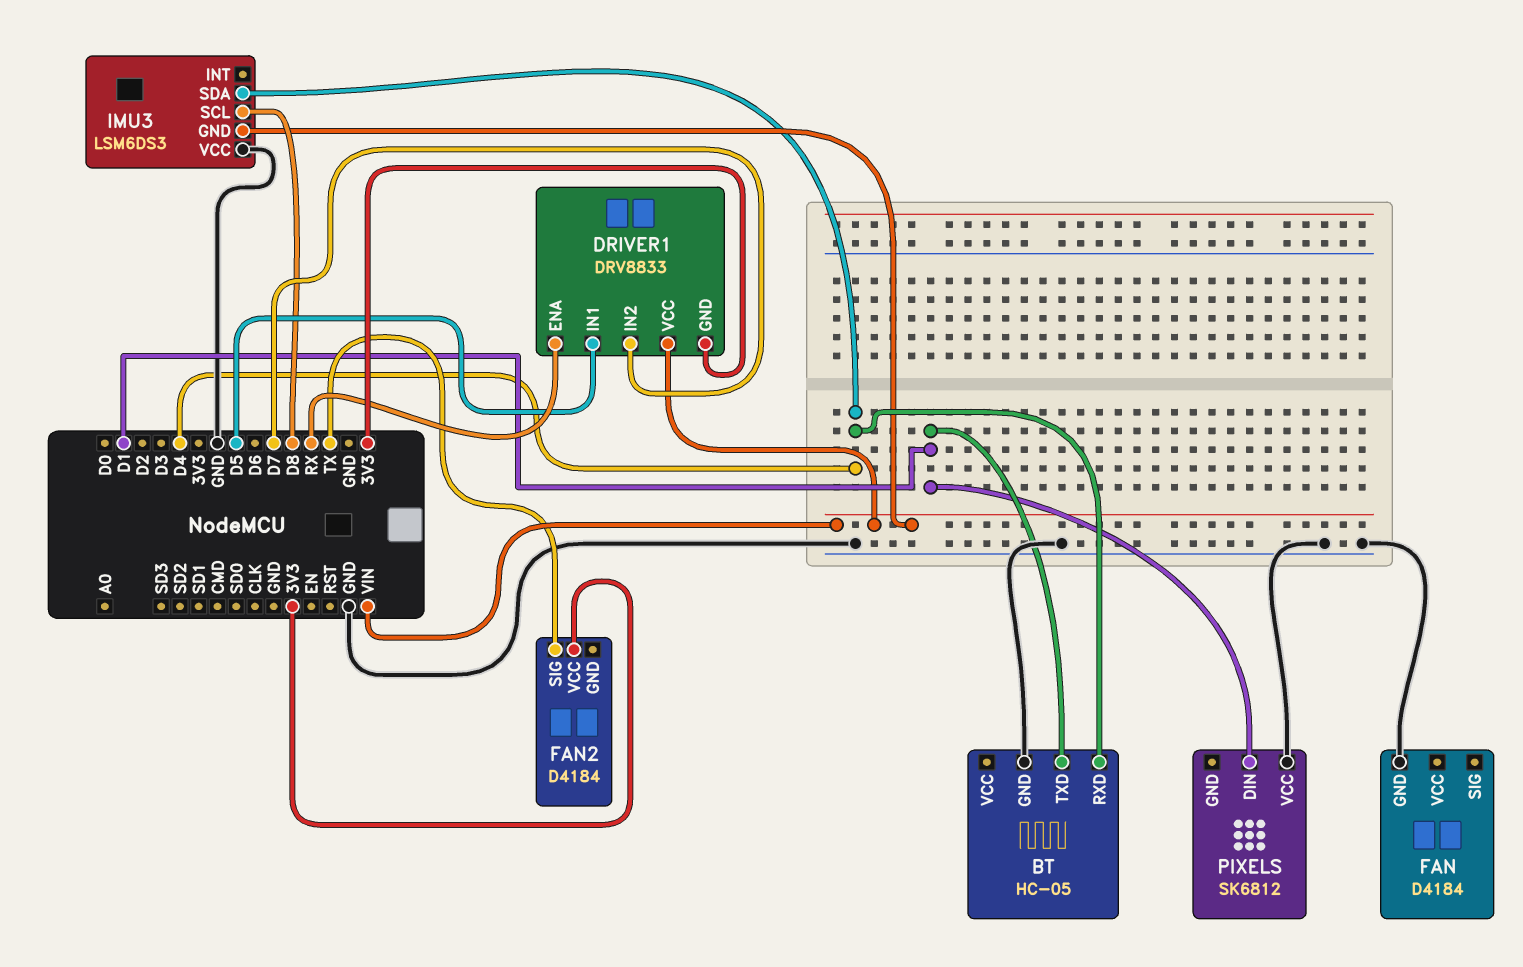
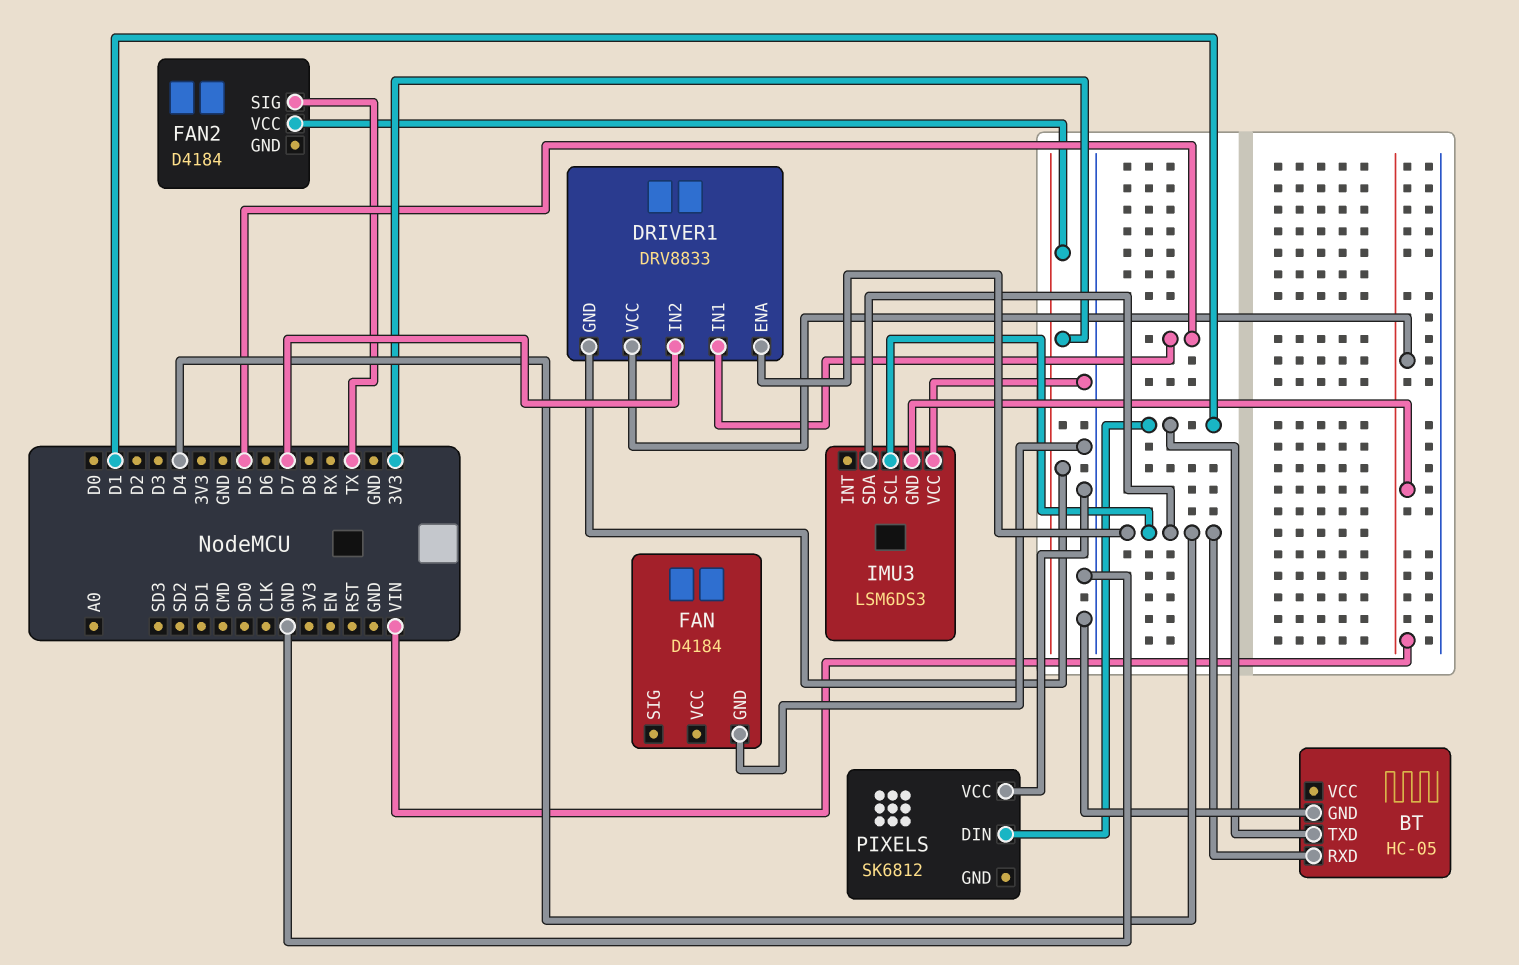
DRIVER1 pin ENA: RX -> D4
IMU3 pin SCL: D8 -> D4

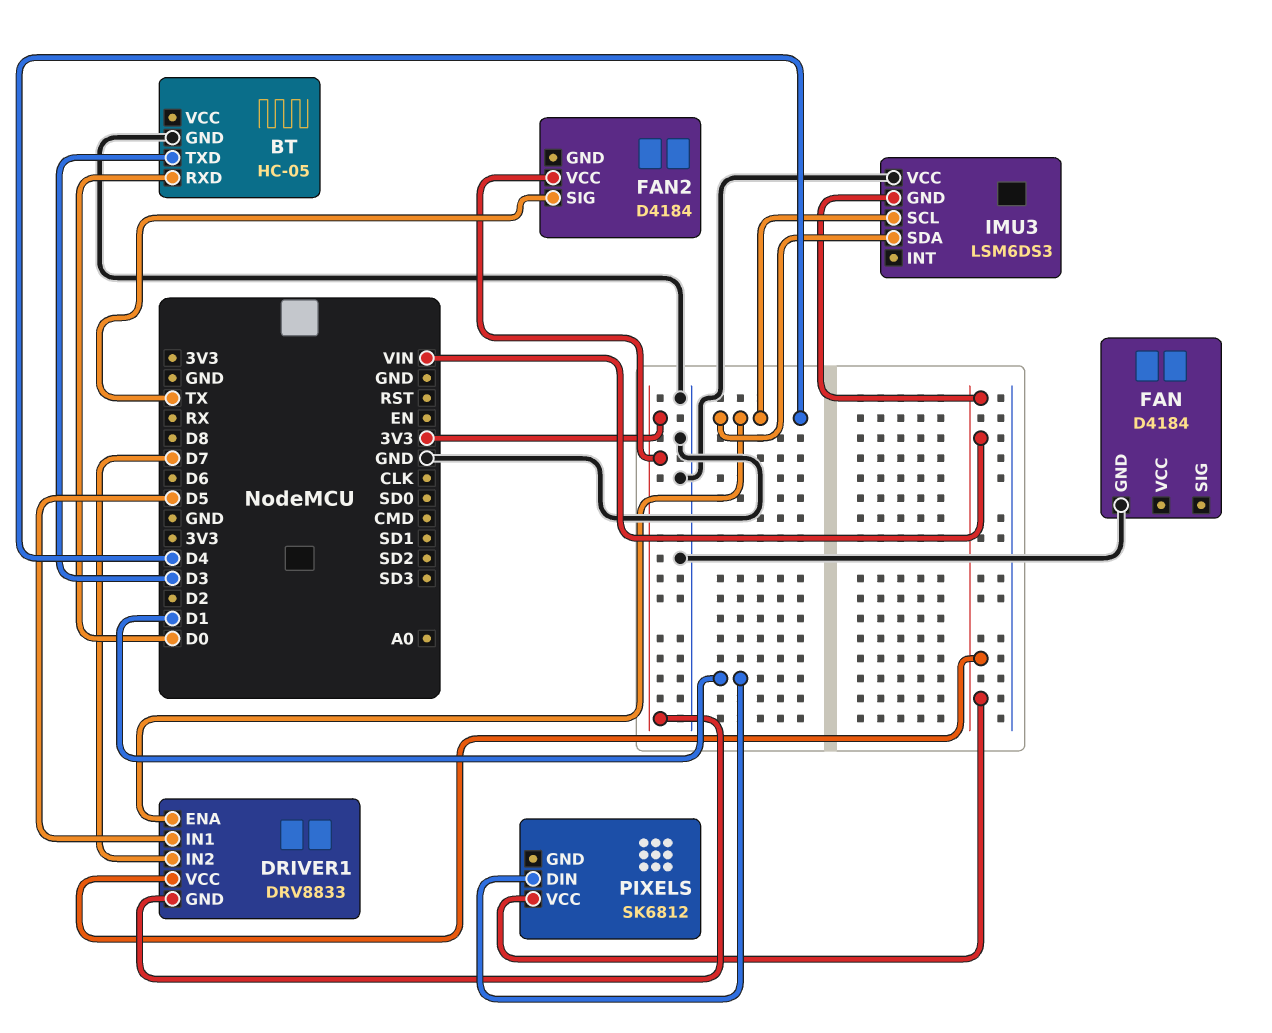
BT pin RXD: D4 -> D0
BT pin TXD: D1 -> D3
PIXELS pin VCC: GND -> VIN

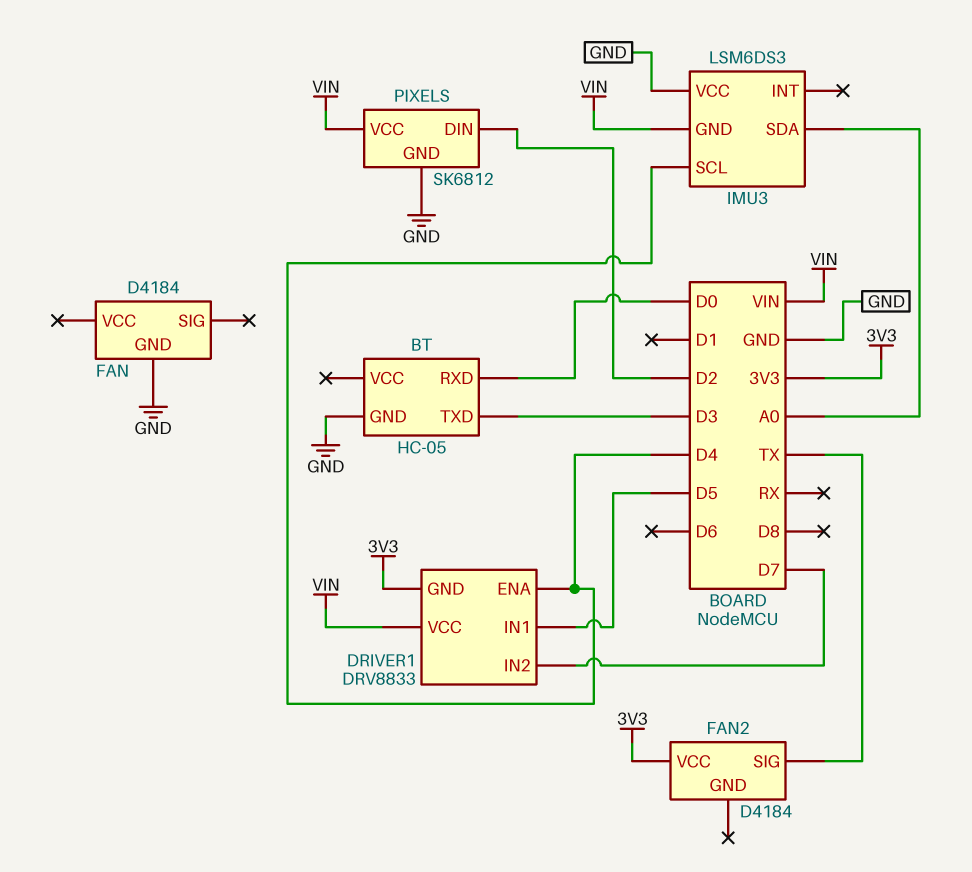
IMU3 pin SDA: D4 -> A0
PIXELS pin DIN: D1 -> D2
PIXELS pin GND: none -> GND

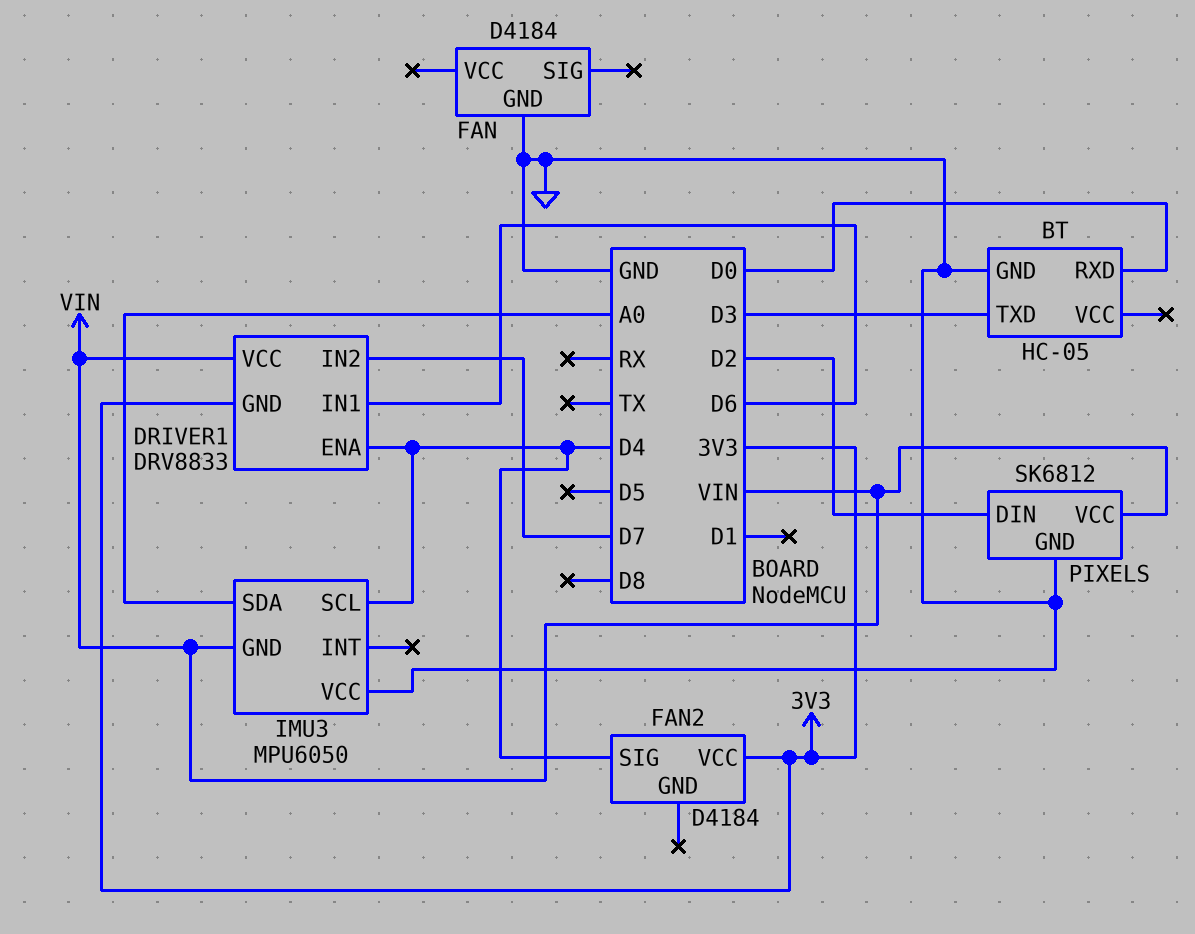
DRIVER1 pin IN1: D5 -> D6
FAN2 pin SIG: TX -> D4
IMU3: LSM6DS3 -> MPU6050

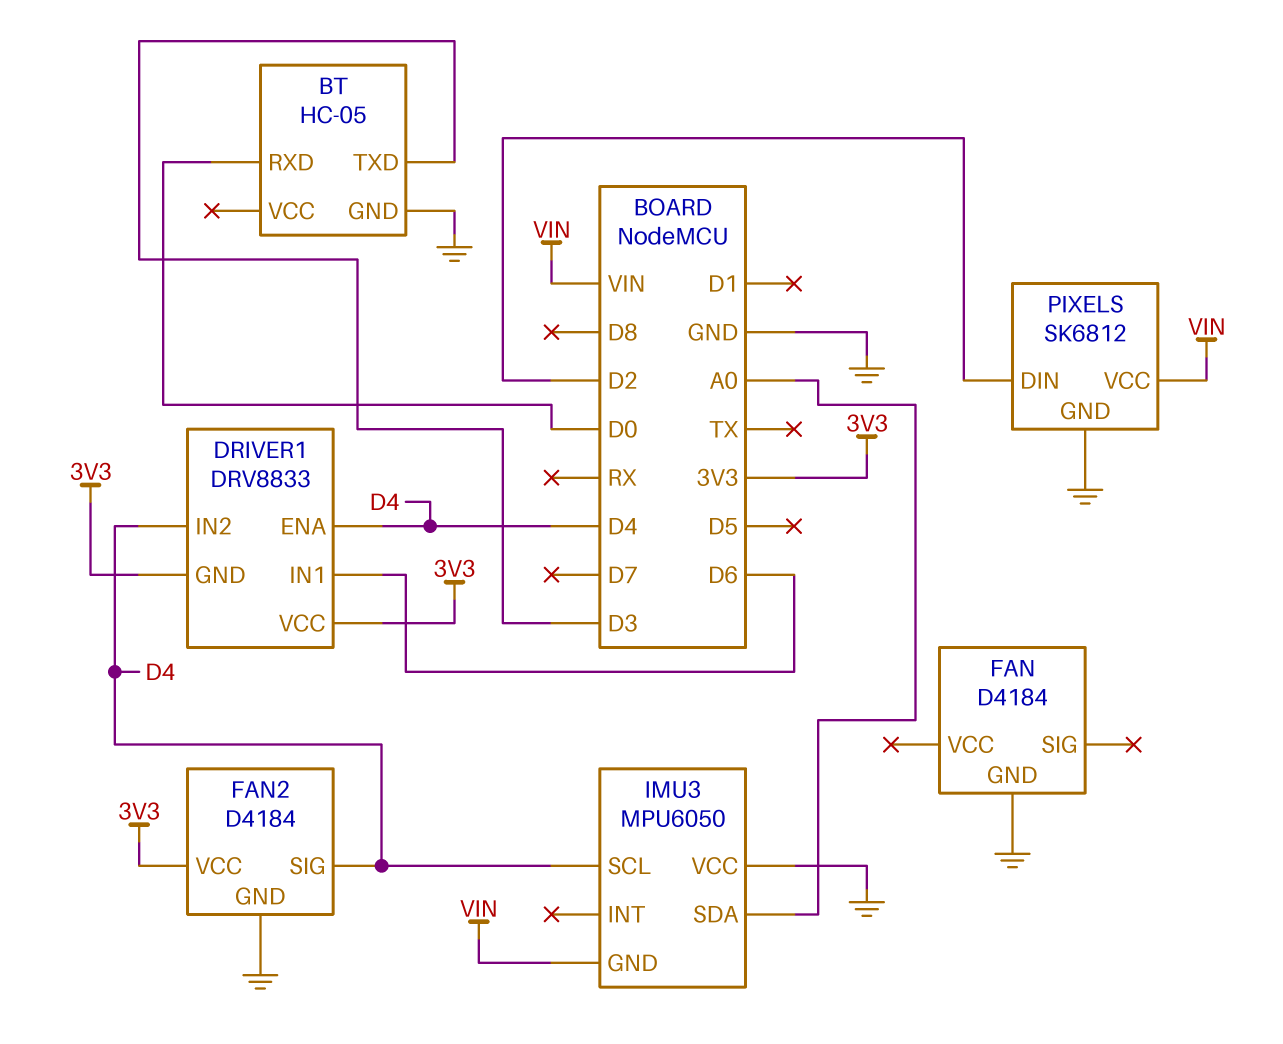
DRIVER1 pin IN2: D7 -> D4
DRIVER1 pin VCC: VIN -> 3V3
FAN2 pin GND: none -> GND

